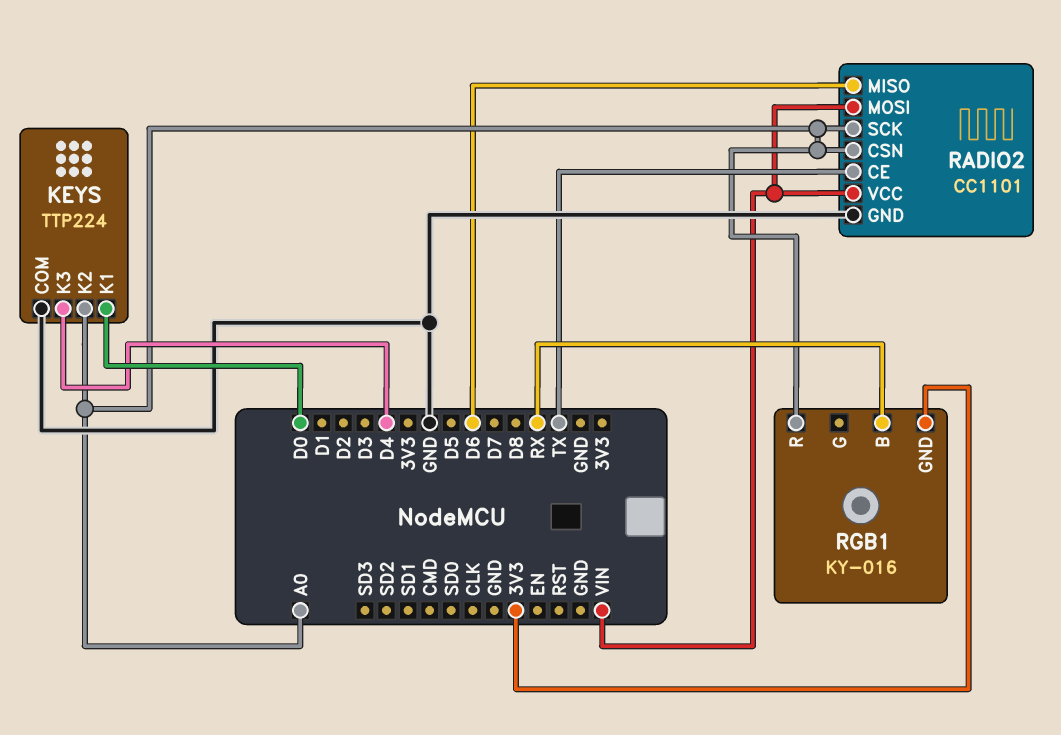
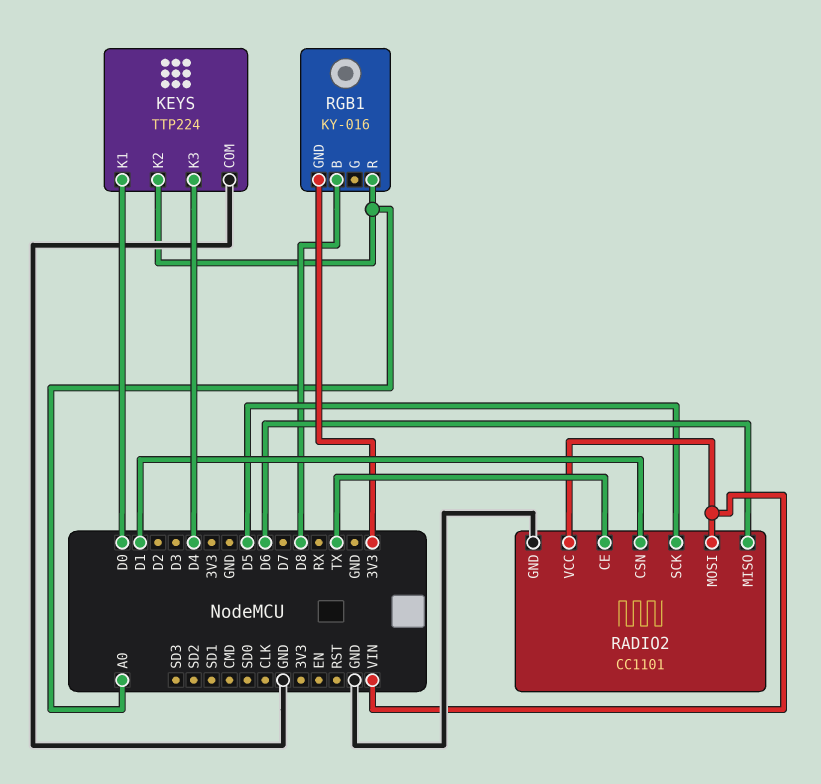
RADIO2 pin CSN: A0 -> D1
RADIO2 pin SCK: A0 -> D5
RGB1 pin B: RX -> D8

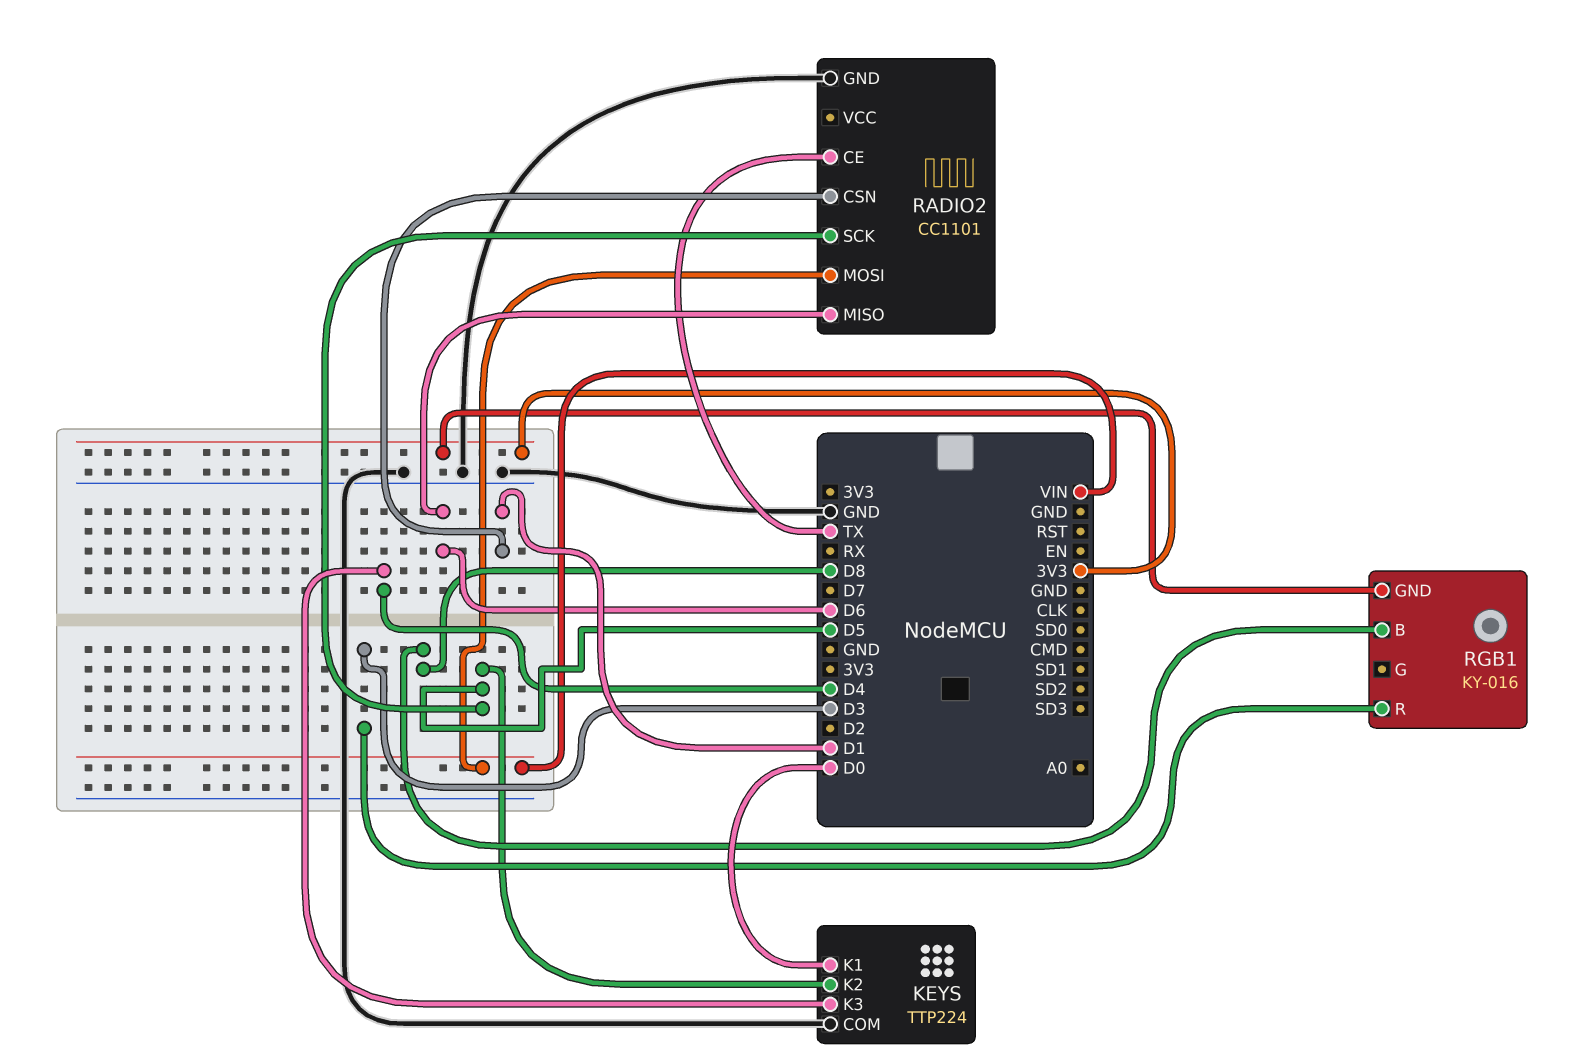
KEYS pin K2: A0 -> D5
RADIO2 pin VCC: VIN -> none
RGB1 pin R: A0 -> D3

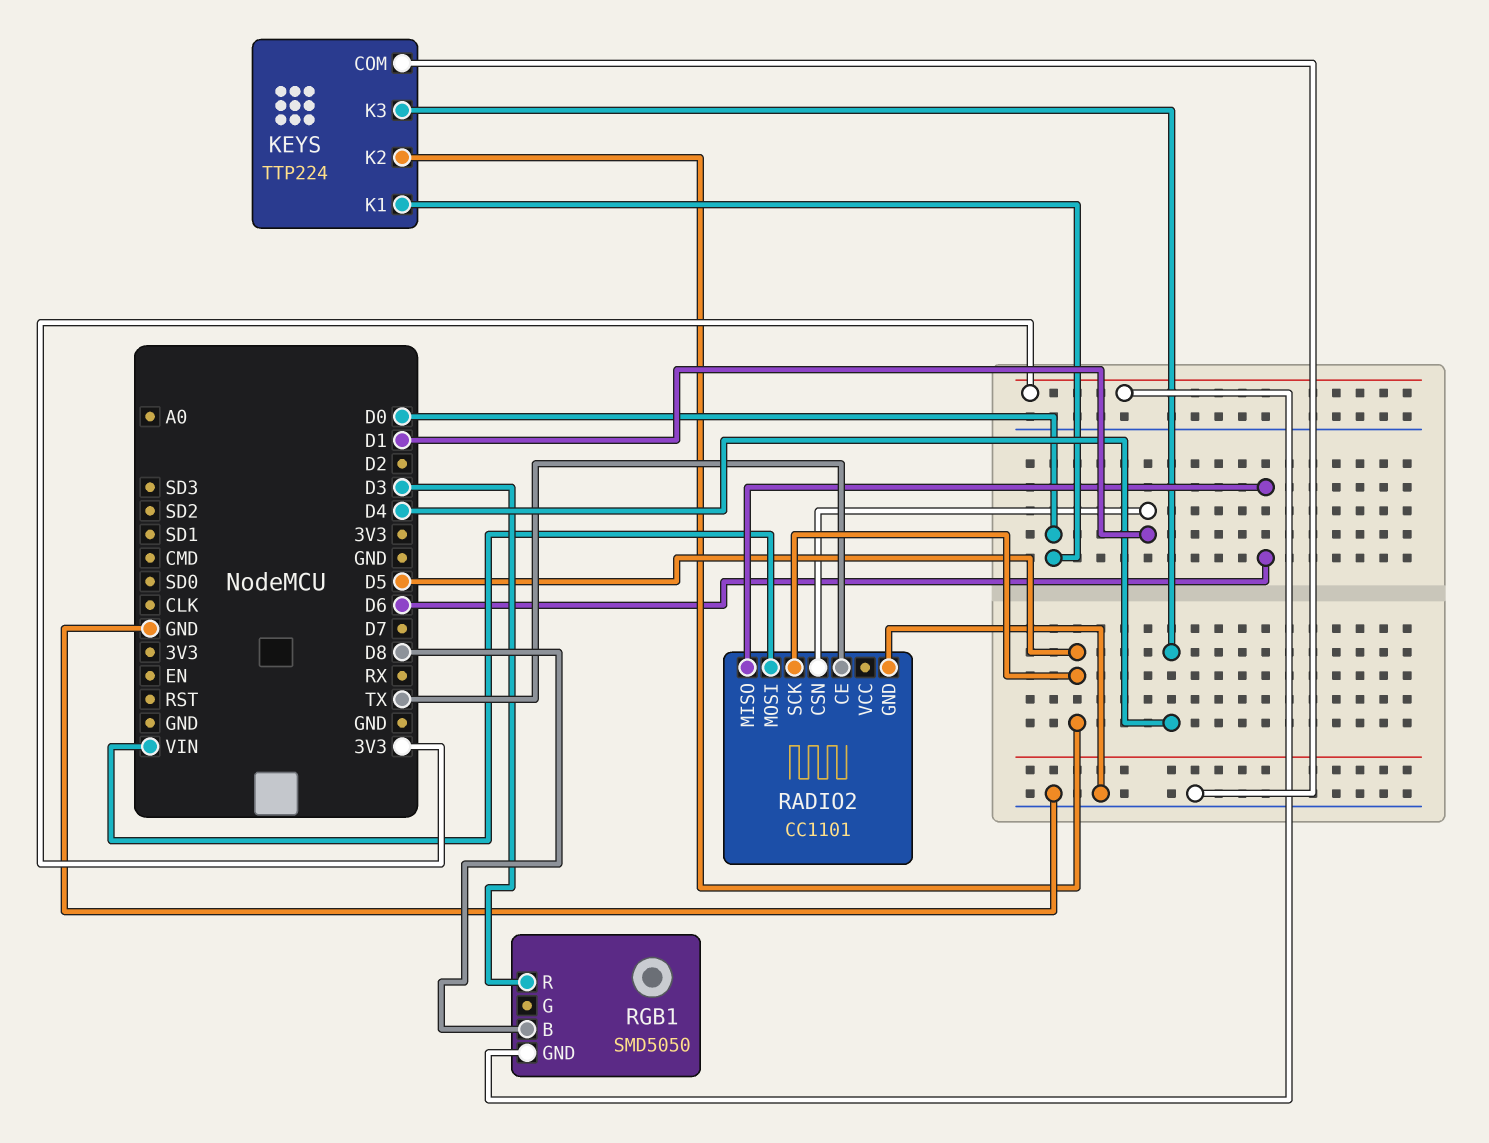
RGB1: KY-016 -> SMD5050

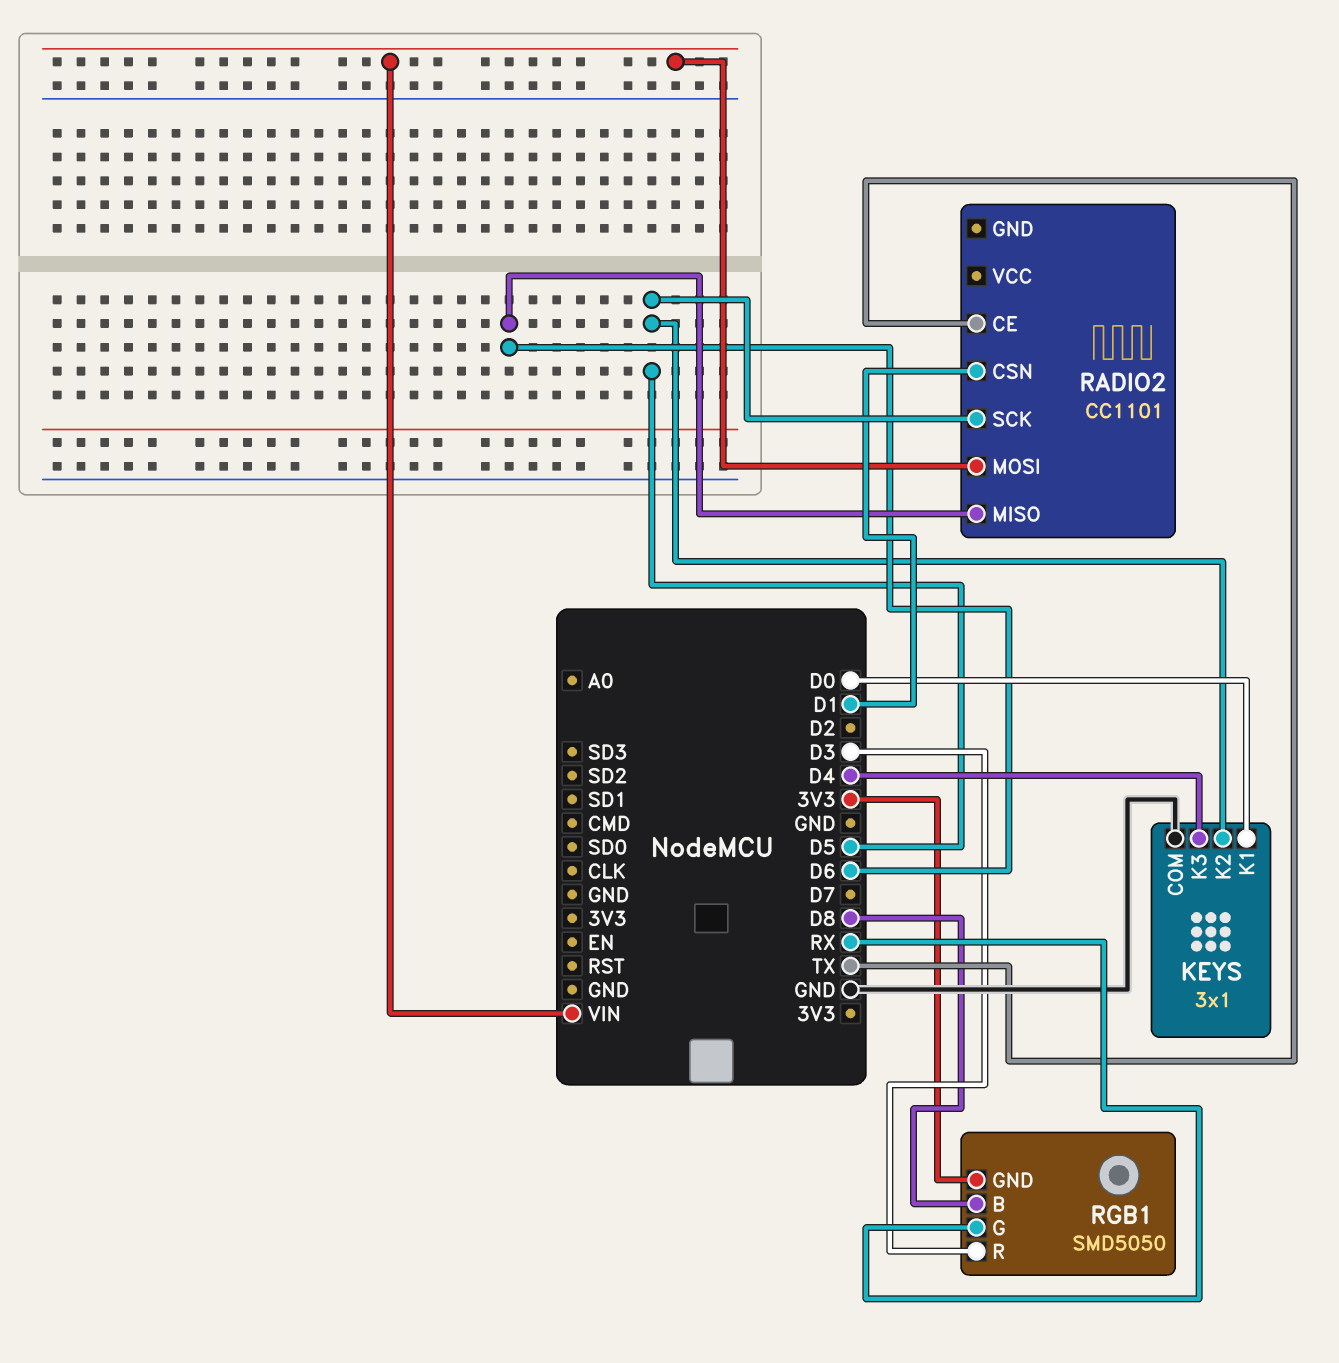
KEYS: TTP224 -> 3x1
RADIO2 pin GND: GND -> none
RGB1 pin G: none -> RX

